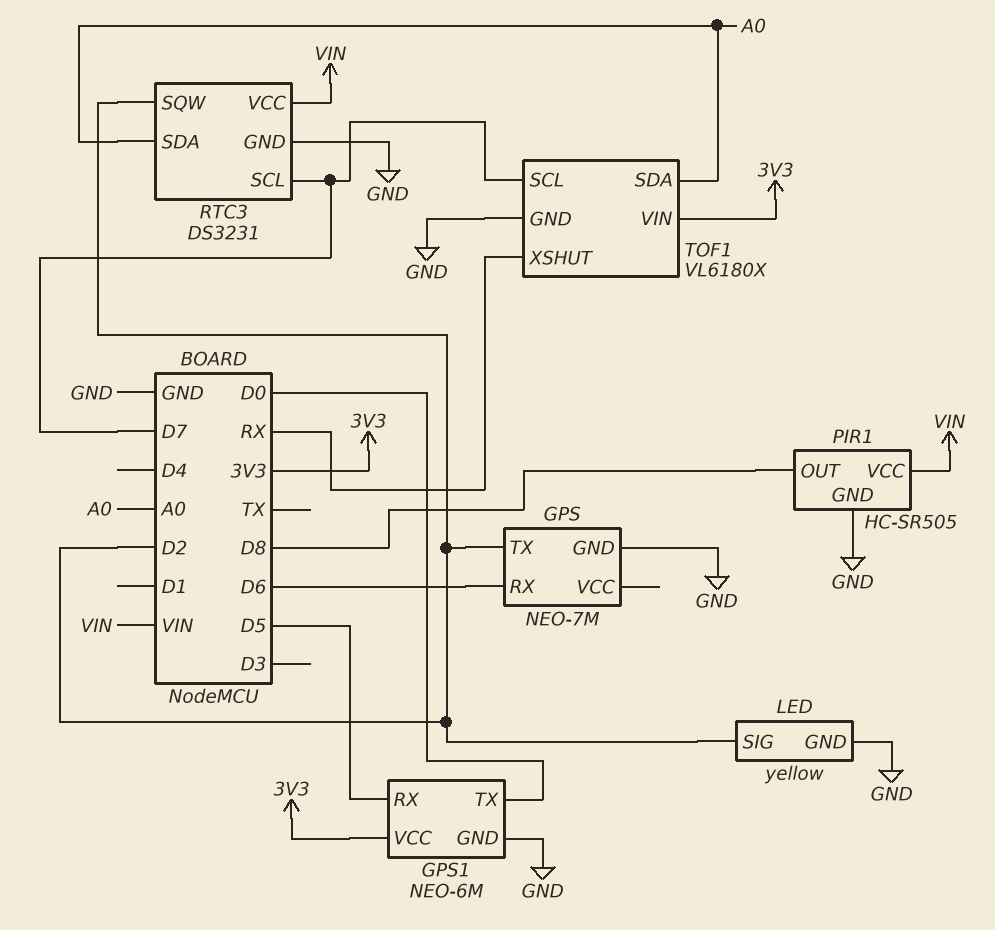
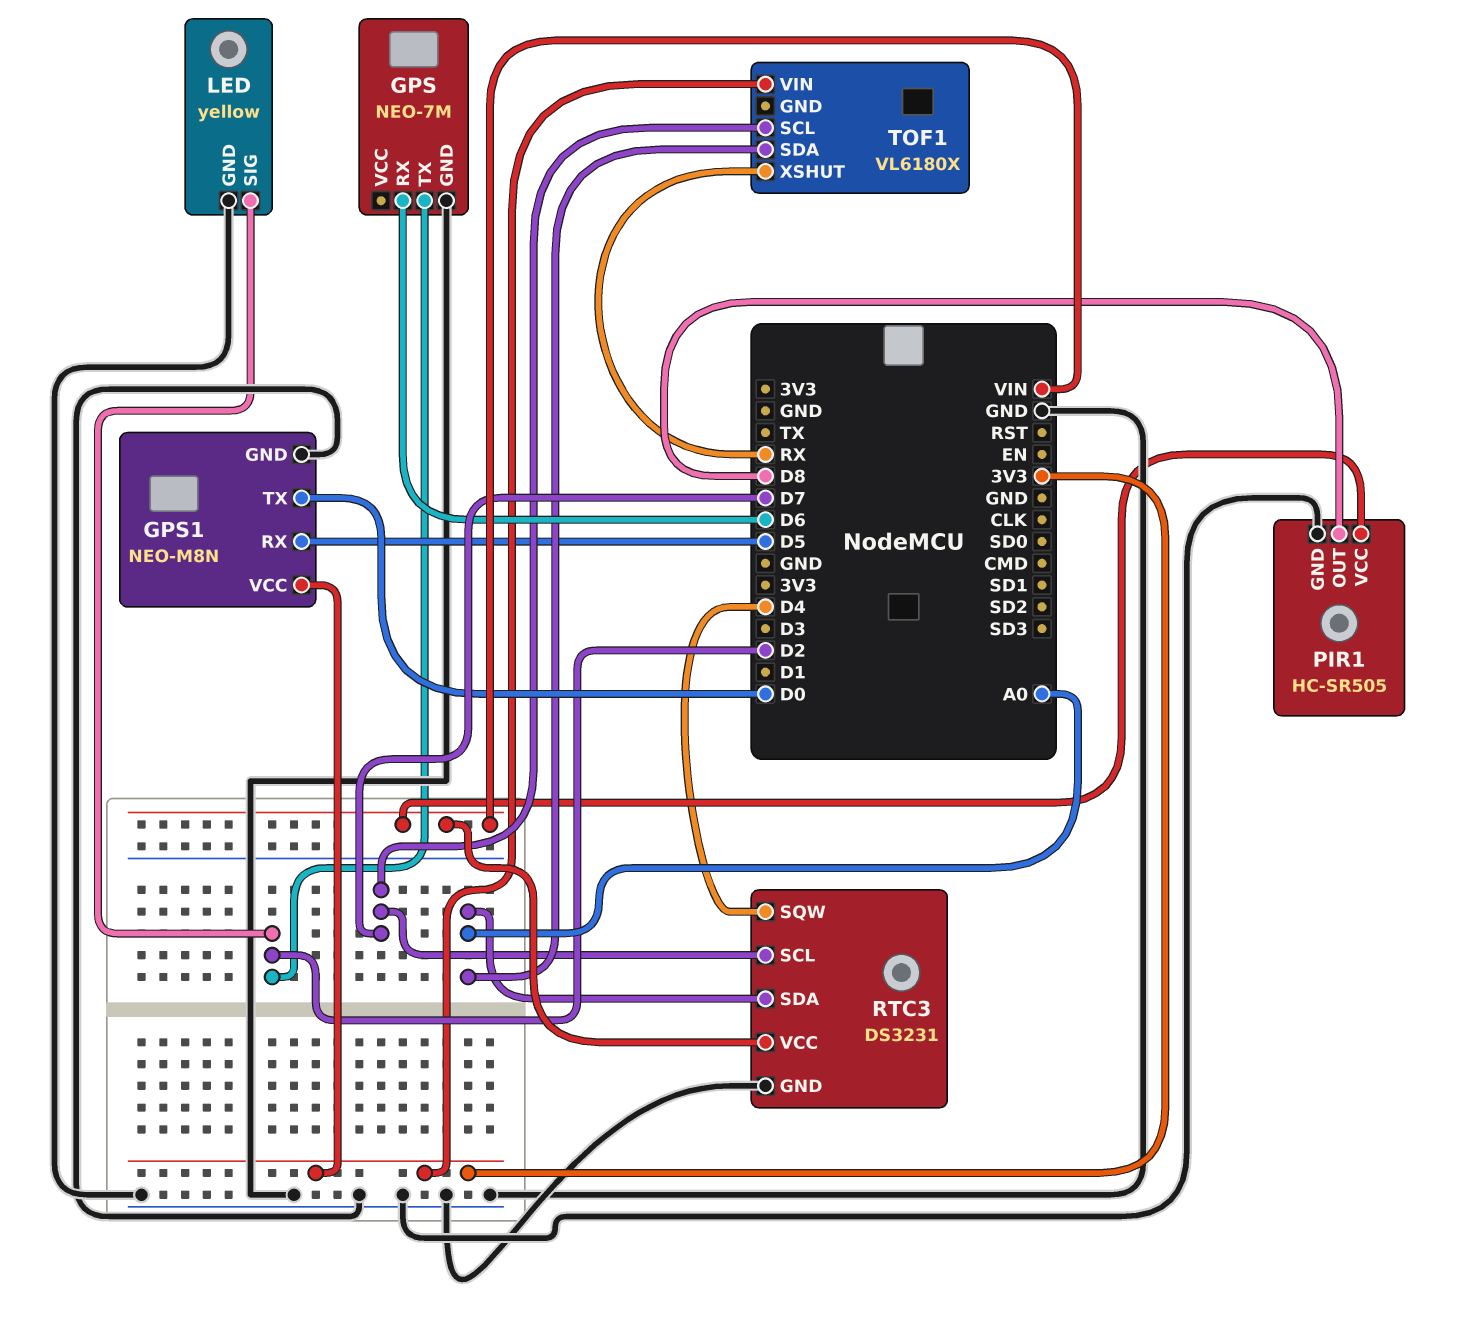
GPS1: NEO-6M -> NEO-M8N
RTC3 pin SQW: D2 -> D4
TOF1 pin GND: GND -> none

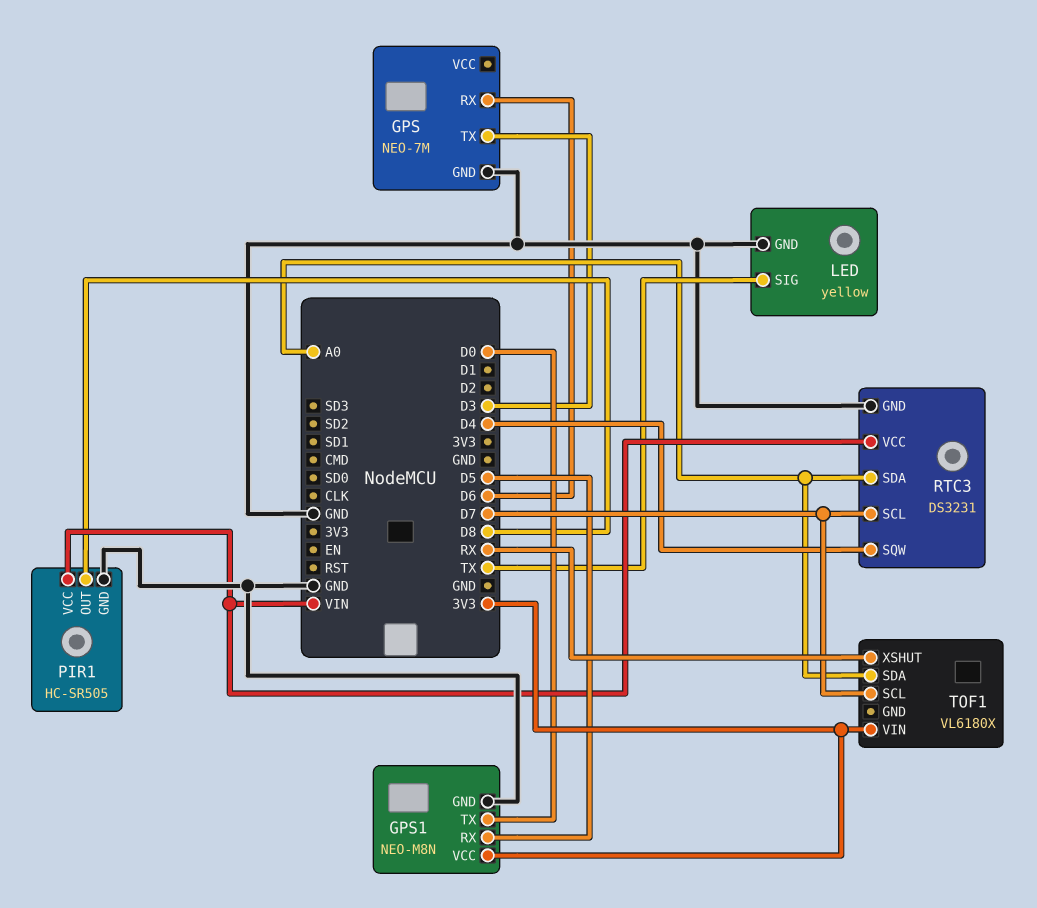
GPS pin TX: D2 -> D3
LED pin SIG: D2 -> TX

